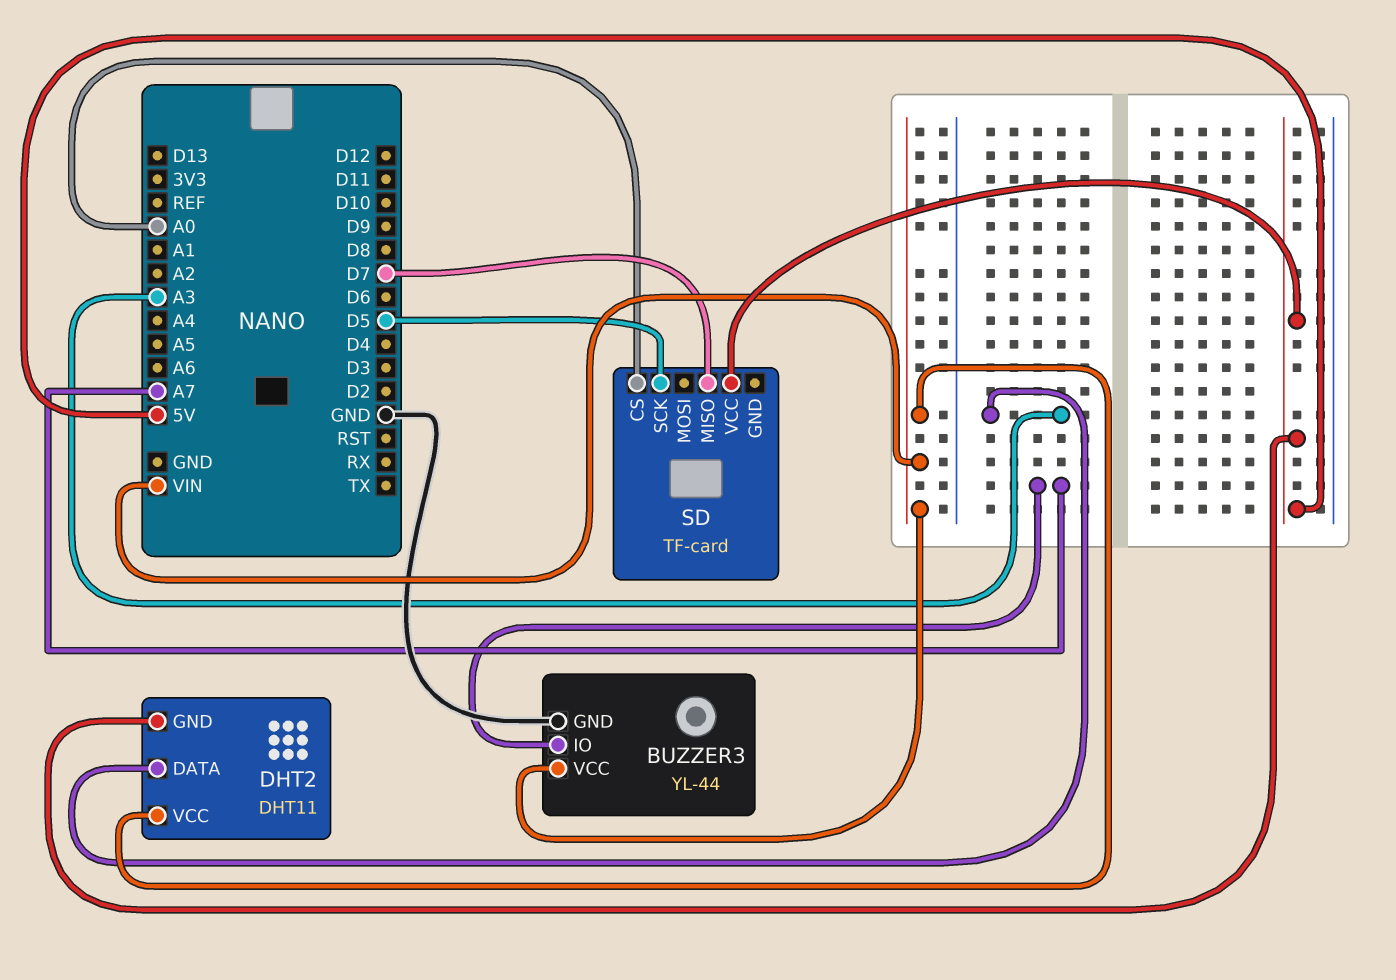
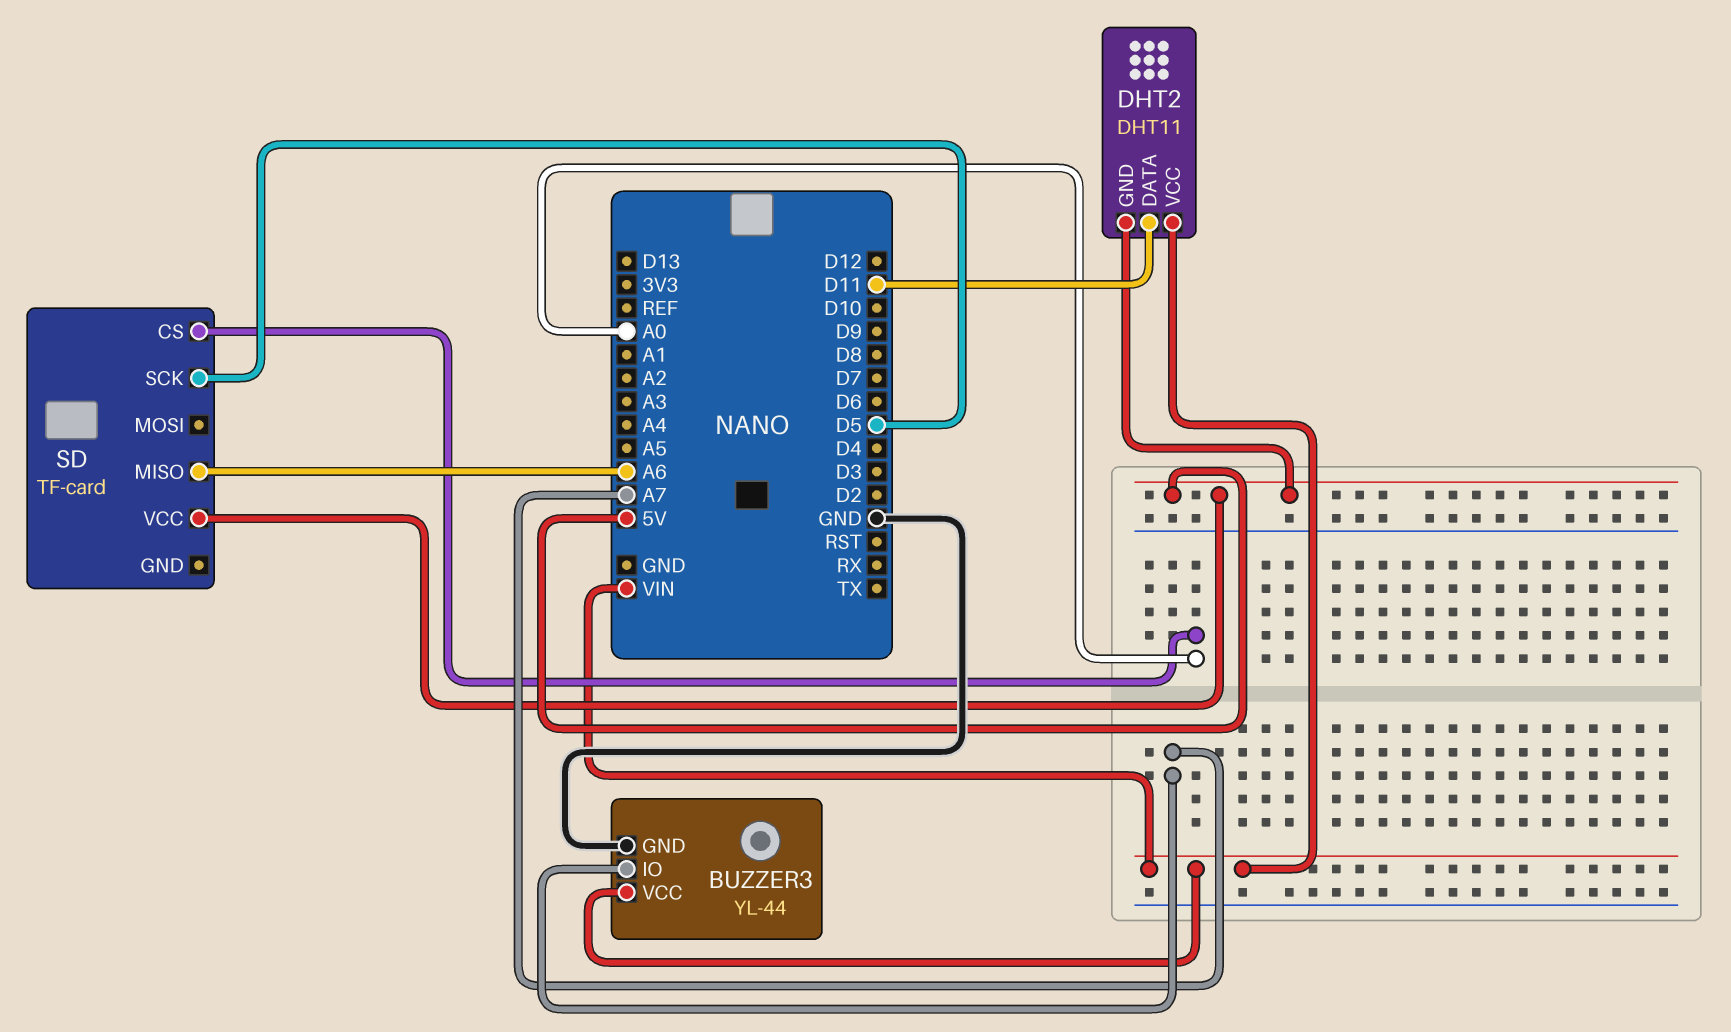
DHT2 pin DATA: A3 -> D11
SD pin MISO: D7 -> A6

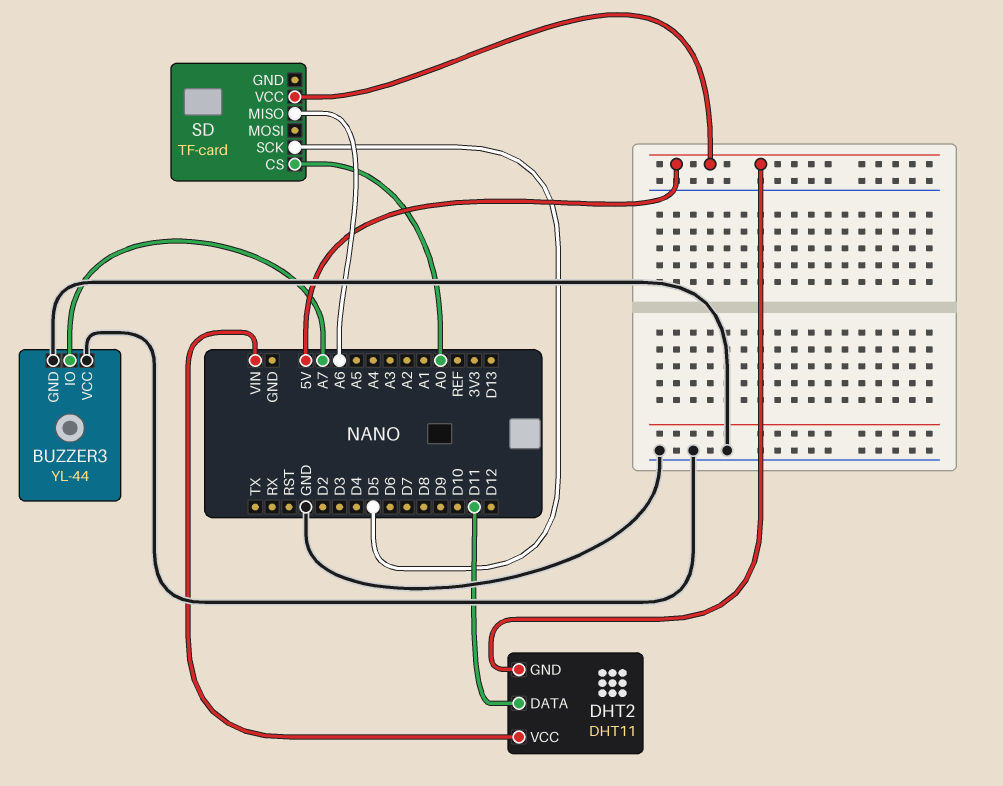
BUZZER3 pin VCC: VIN -> GND

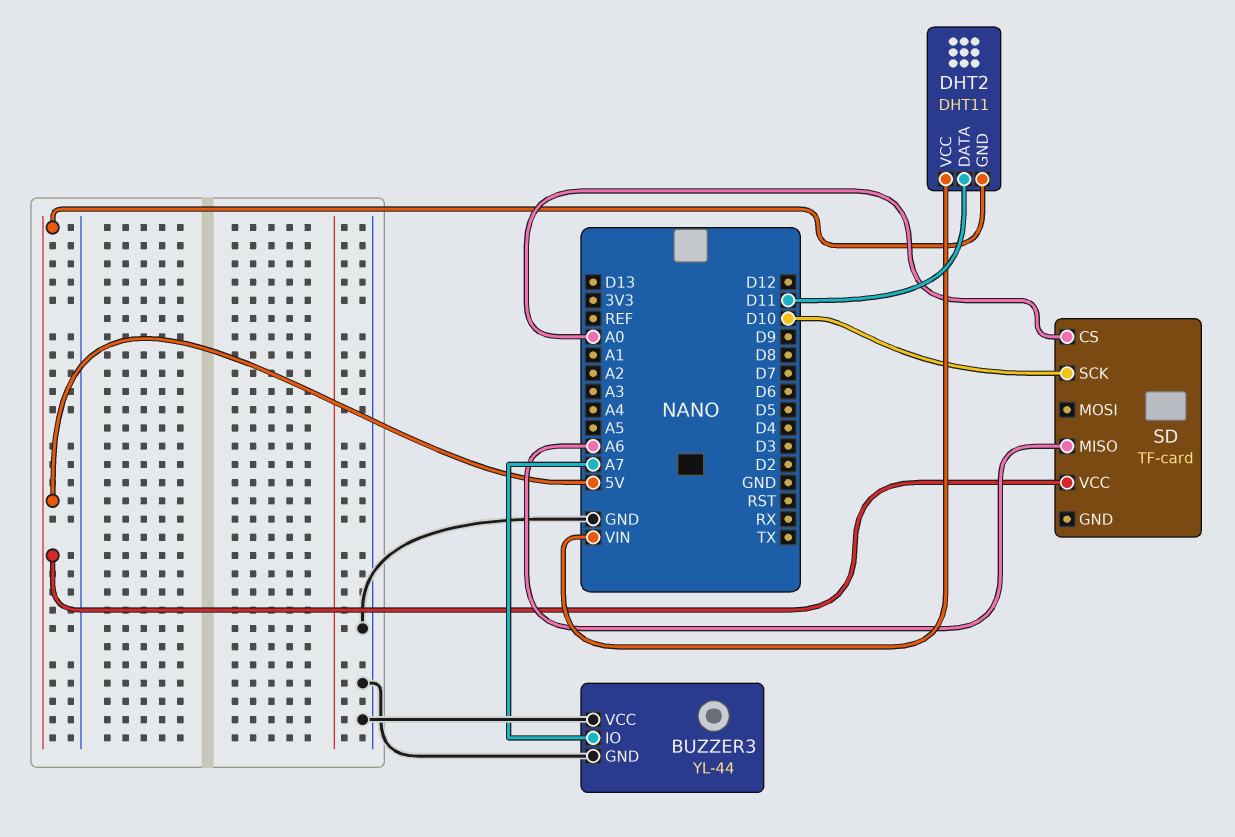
SD pin SCK: D5 -> D10

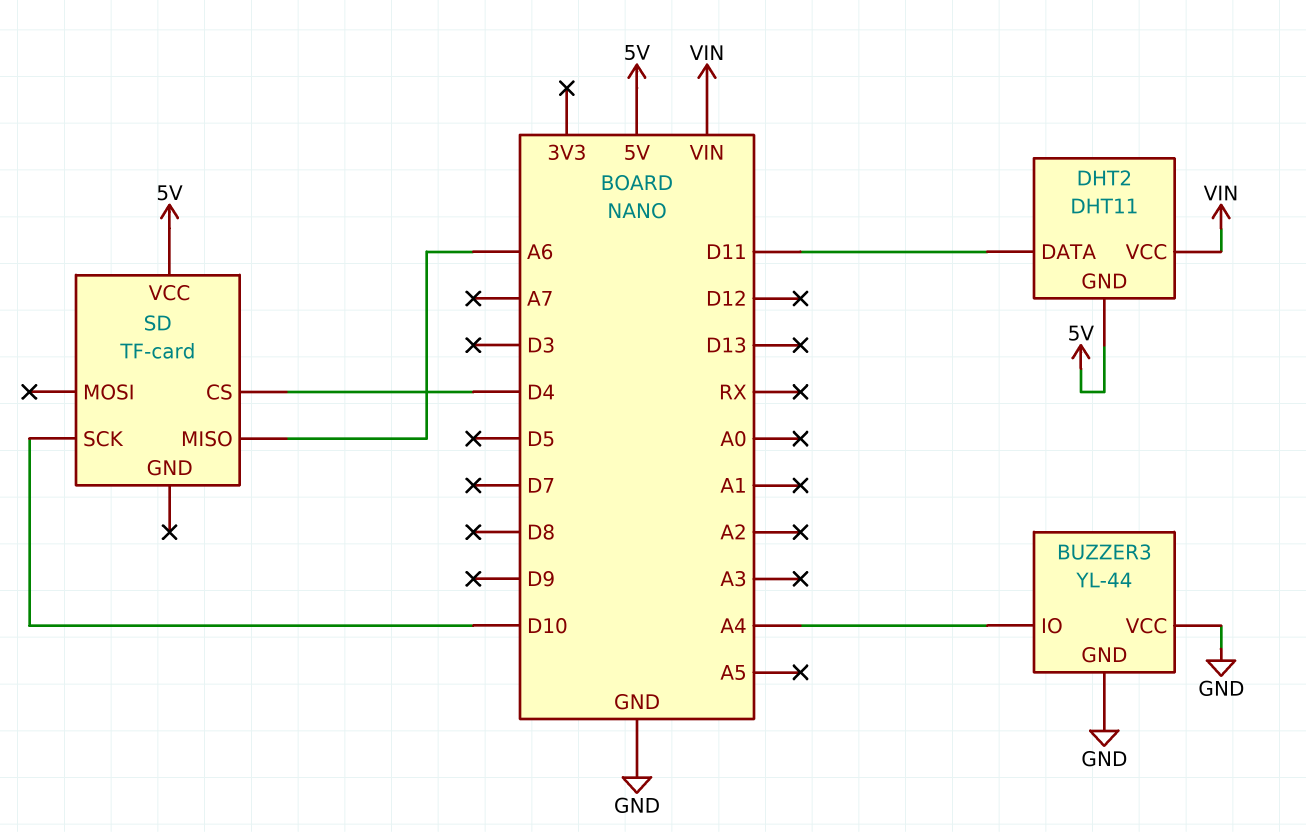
BUZZER3 pin IO: A7 -> A4
SD pin CS: A0 -> D4

